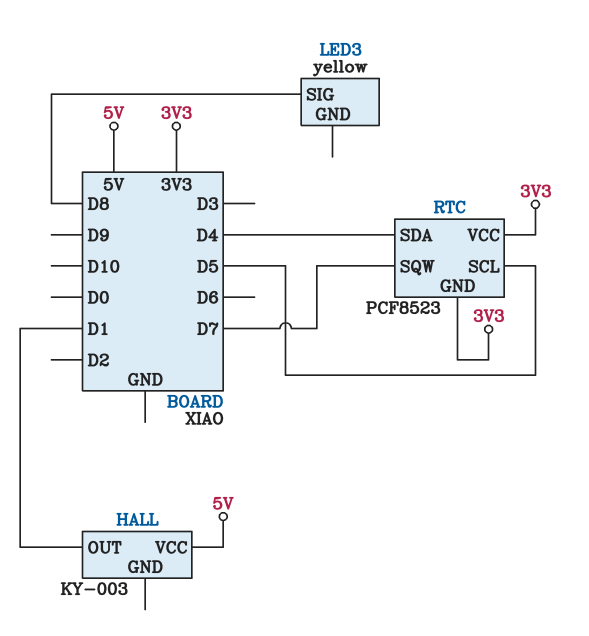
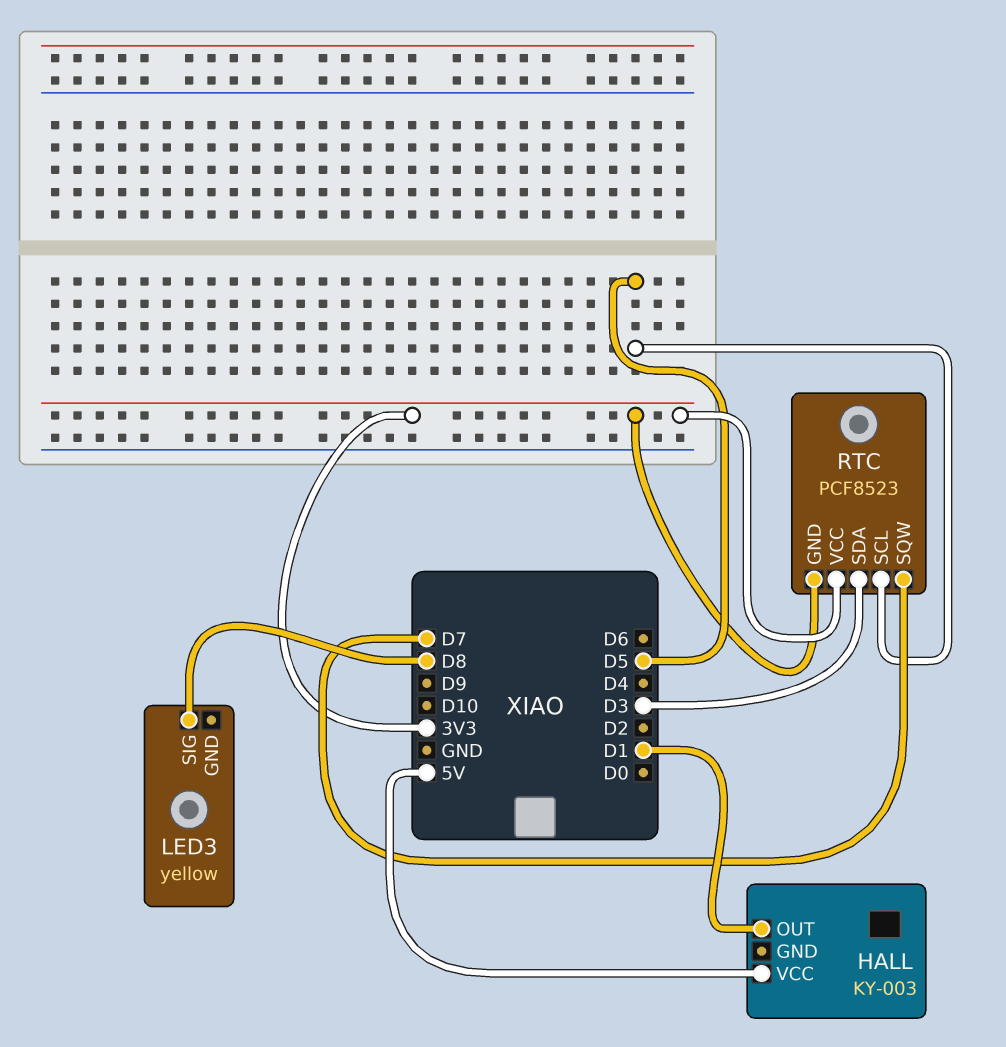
RTC pin SDA: D4 -> D3

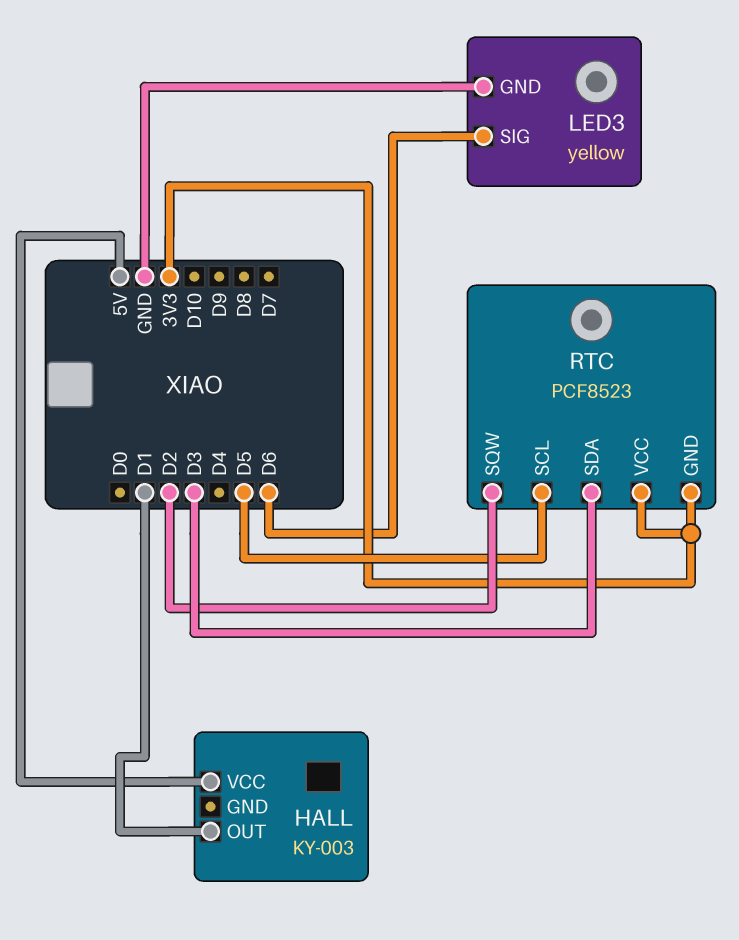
LED3 pin GND: none -> GND
LED3 pin SIG: D8 -> D6
RTC pin SQW: D7 -> D2

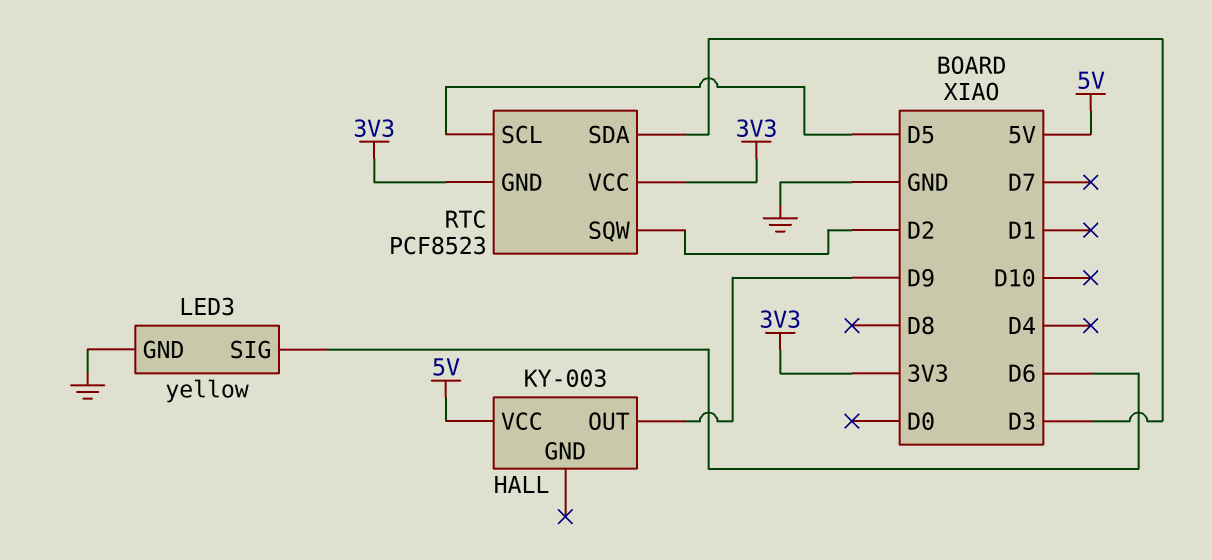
HALL pin OUT: D1 -> D9

